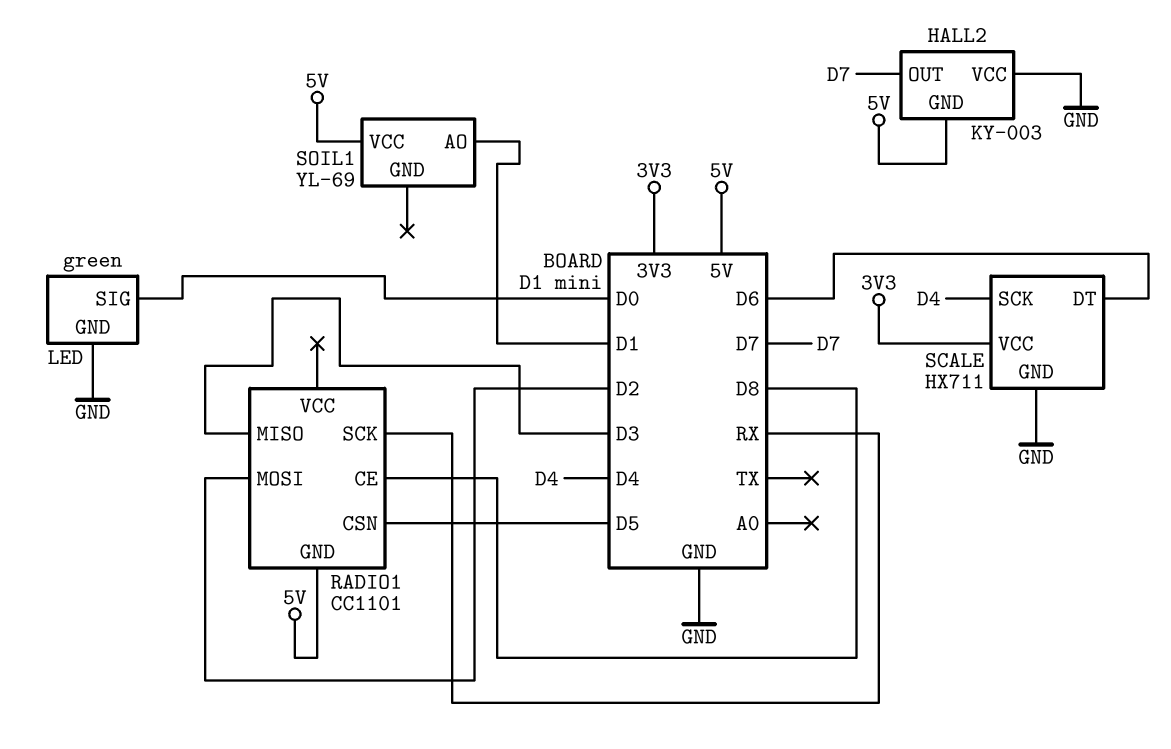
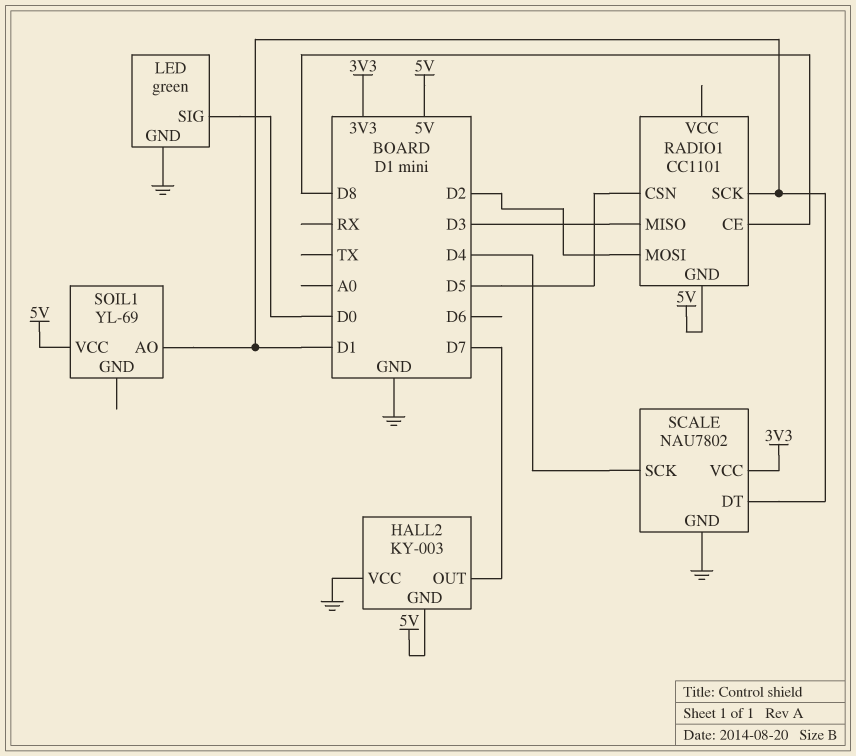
RADIO1 pin SCK: RX -> D1
SCALE: HX711 -> NAU7802
SCALE pin DT: D6 -> D1

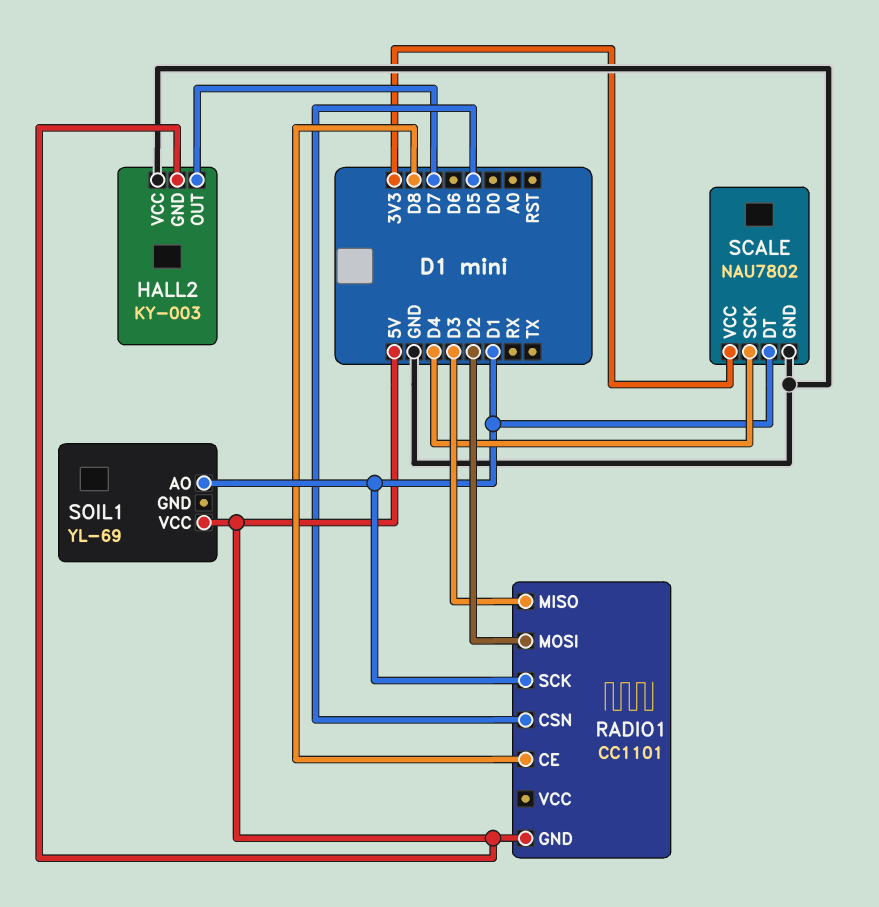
LED: green -> none
LED pin GND: GND -> none
LED pin SIG: D0 -> none

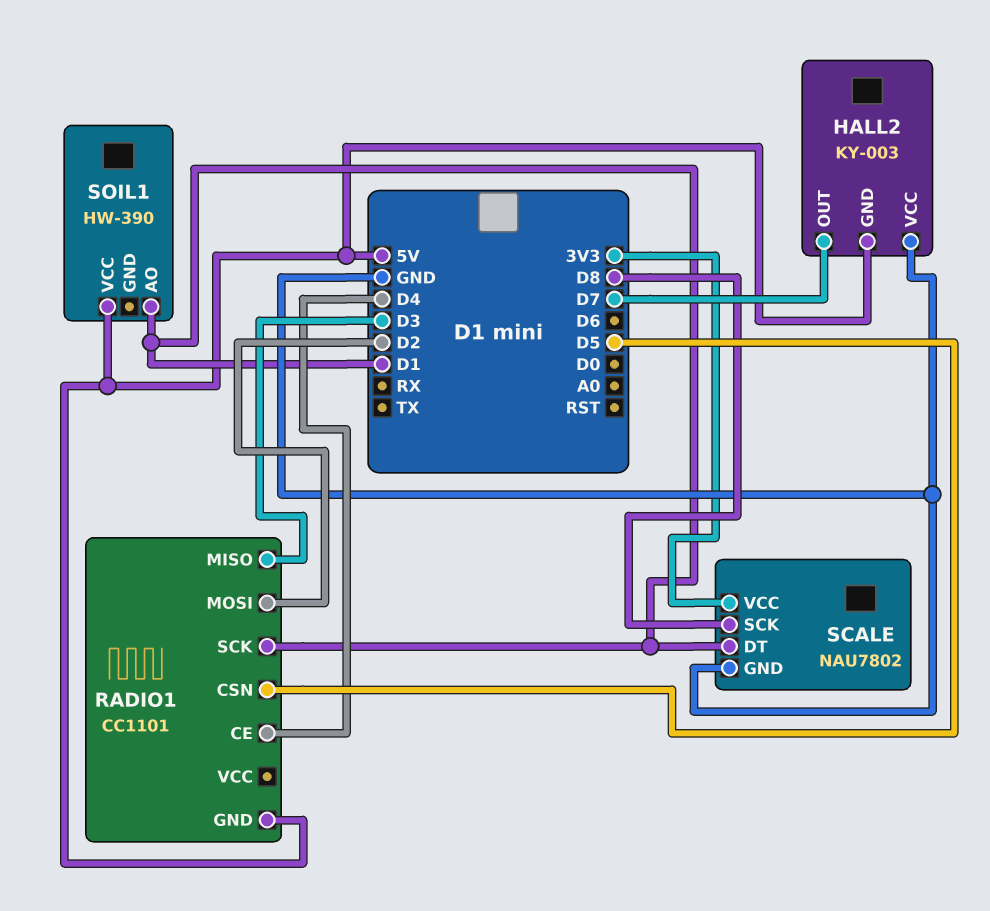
RADIO1 pin CE: D8 -> D4
SCALE pin SCK: D4 -> D8
SOIL1: YL-69 -> HW-390

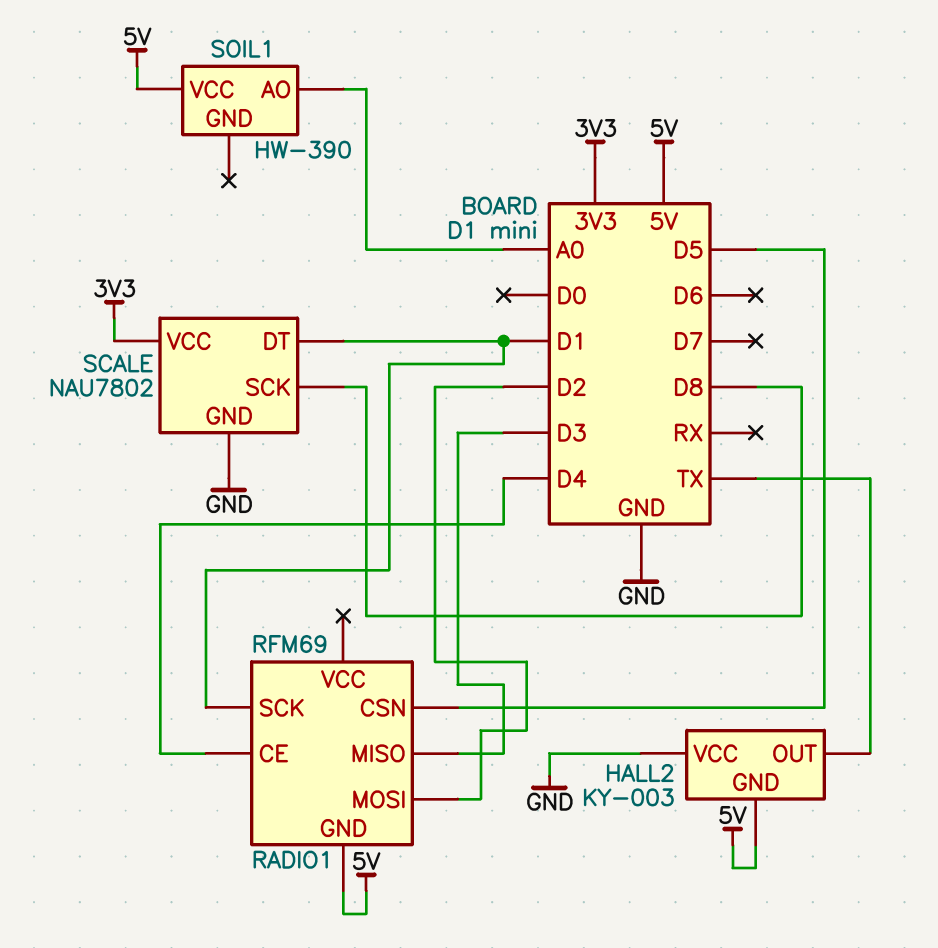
HALL2 pin OUT: D7 -> TX
RADIO1: CC1101 -> RFM69
SOIL1 pin AO: D1 -> A0

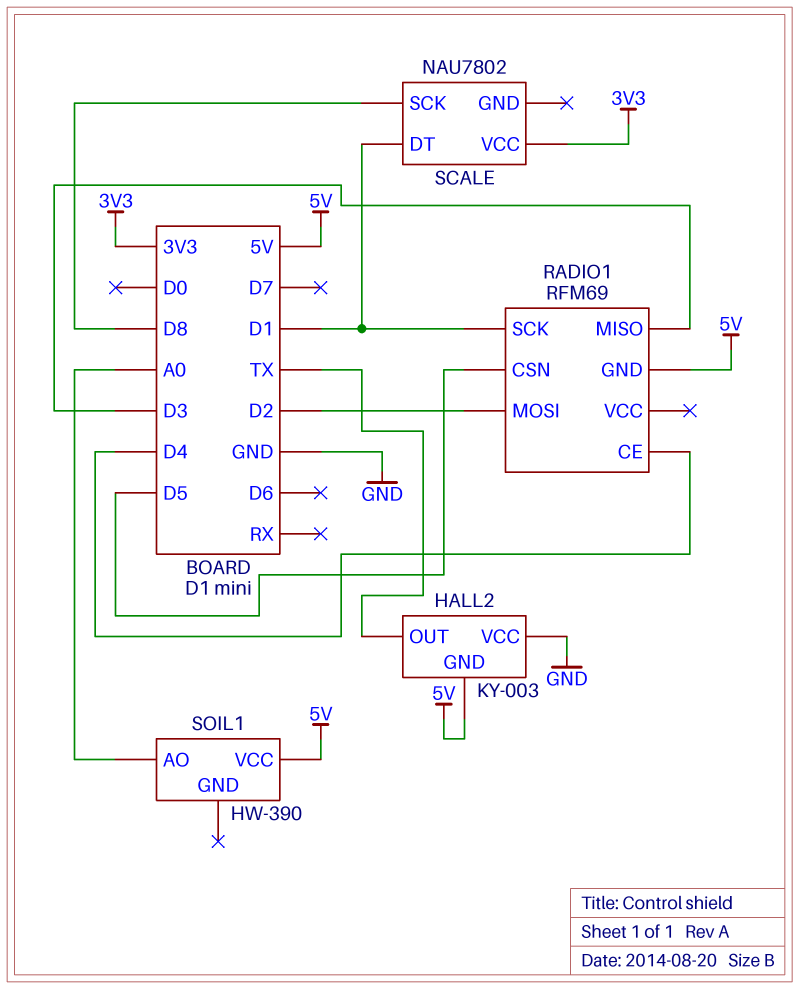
SCALE pin GND: GND -> none

